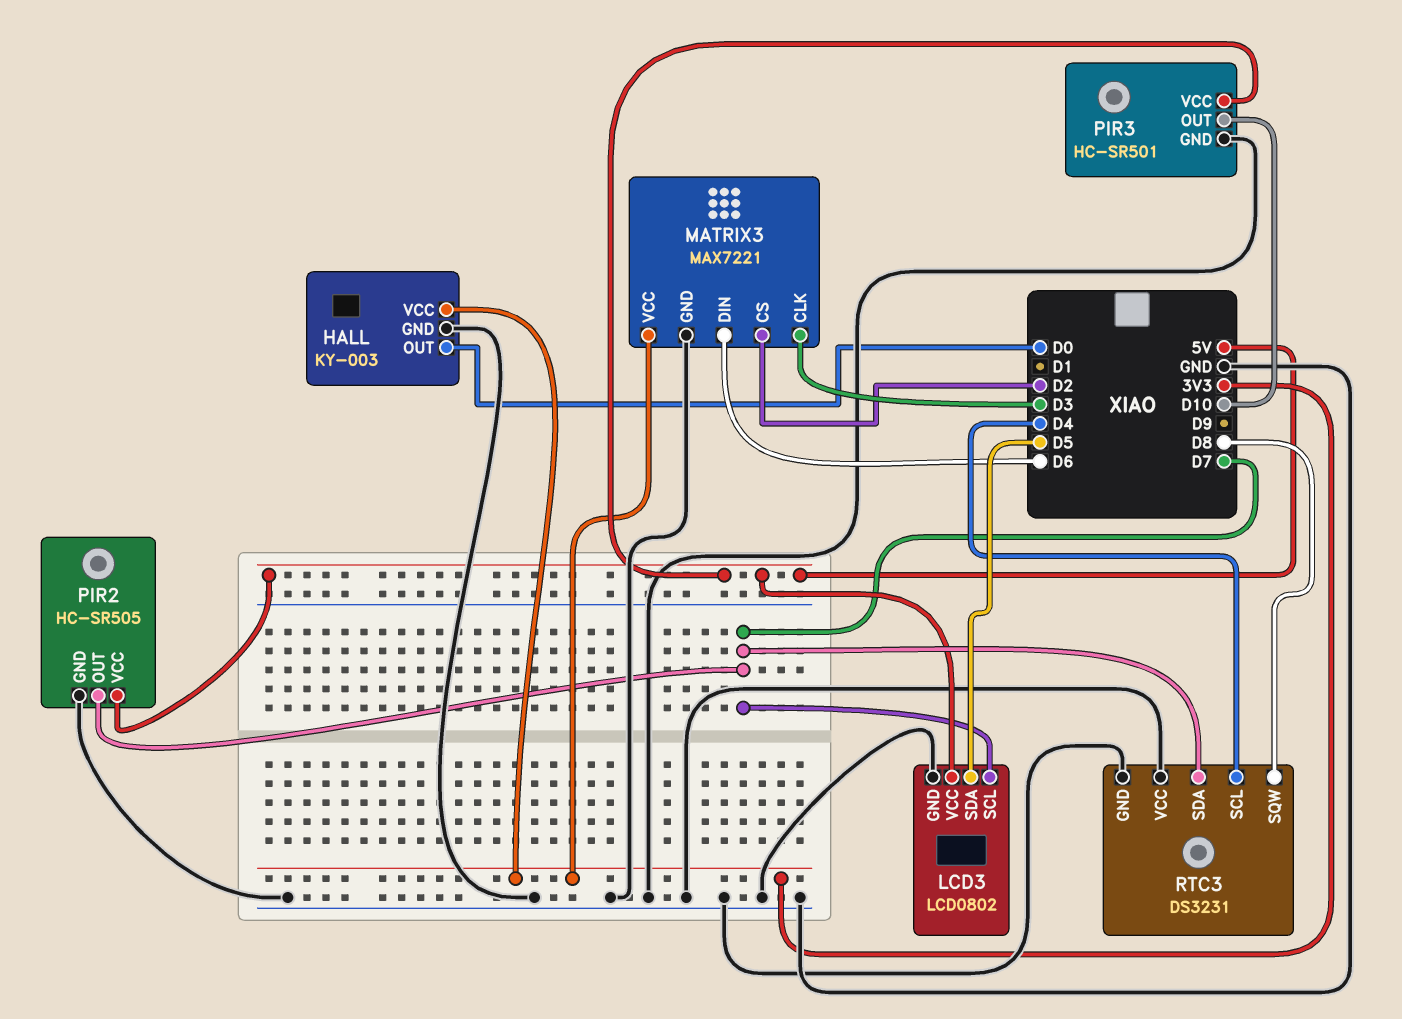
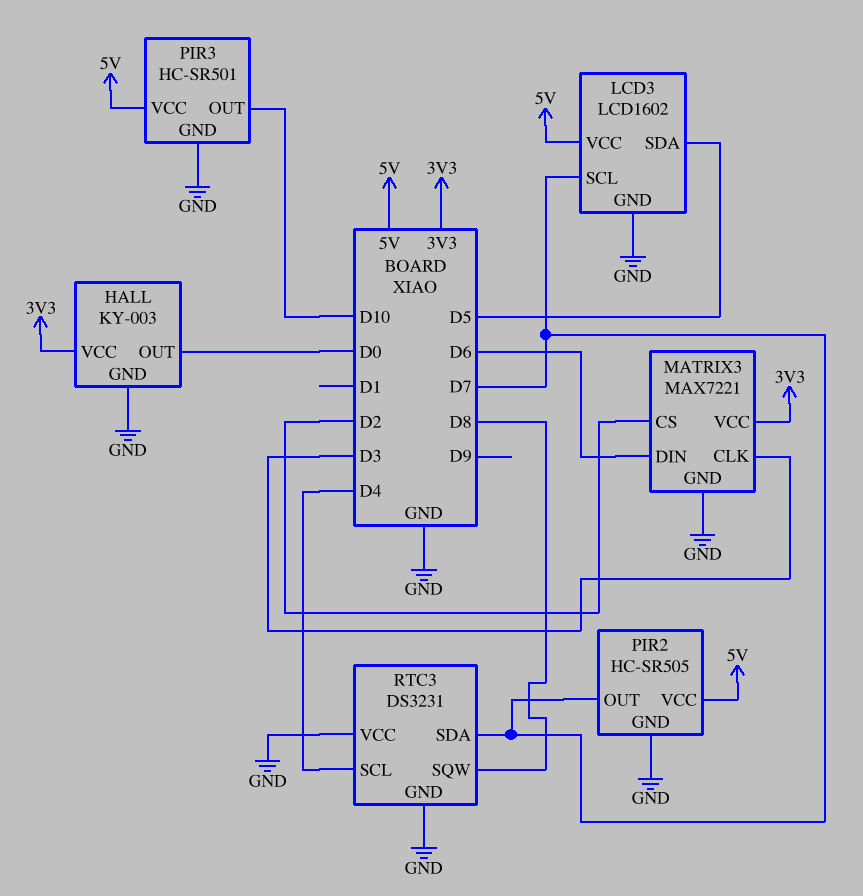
LCD3: LCD0802 -> LCD1602

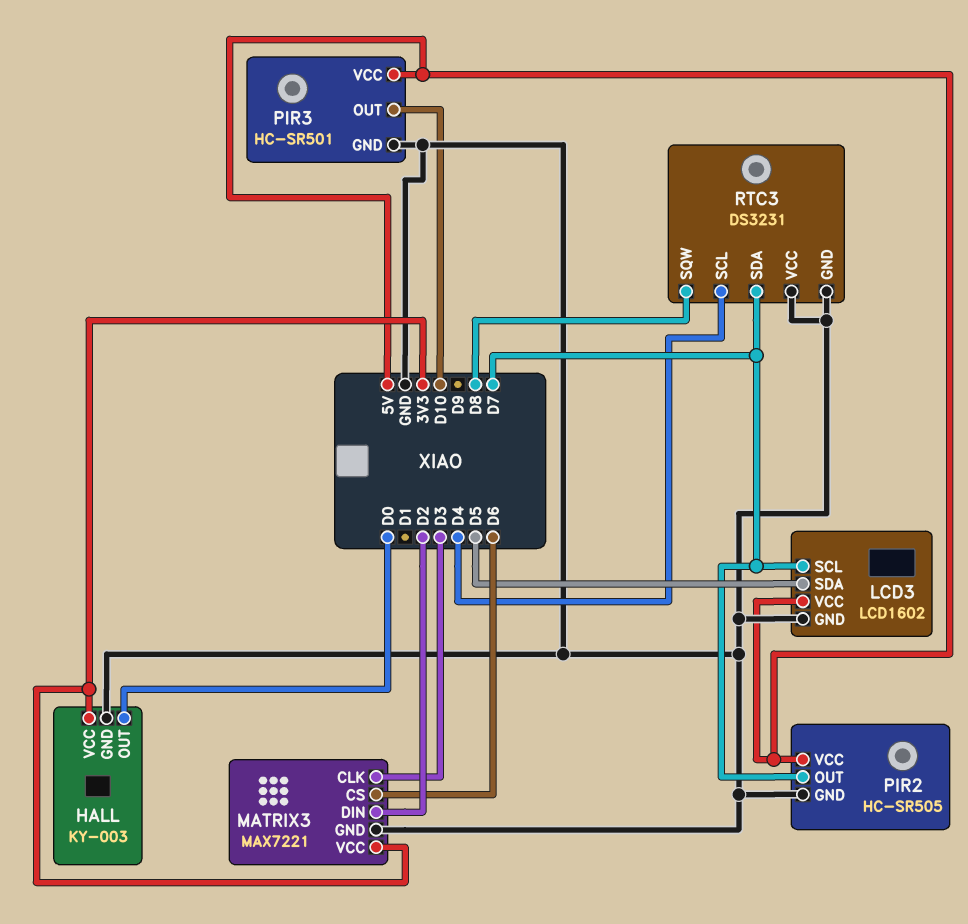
MATRIX3 pin CS: D2 -> D6
MATRIX3 pin DIN: D6 -> D2

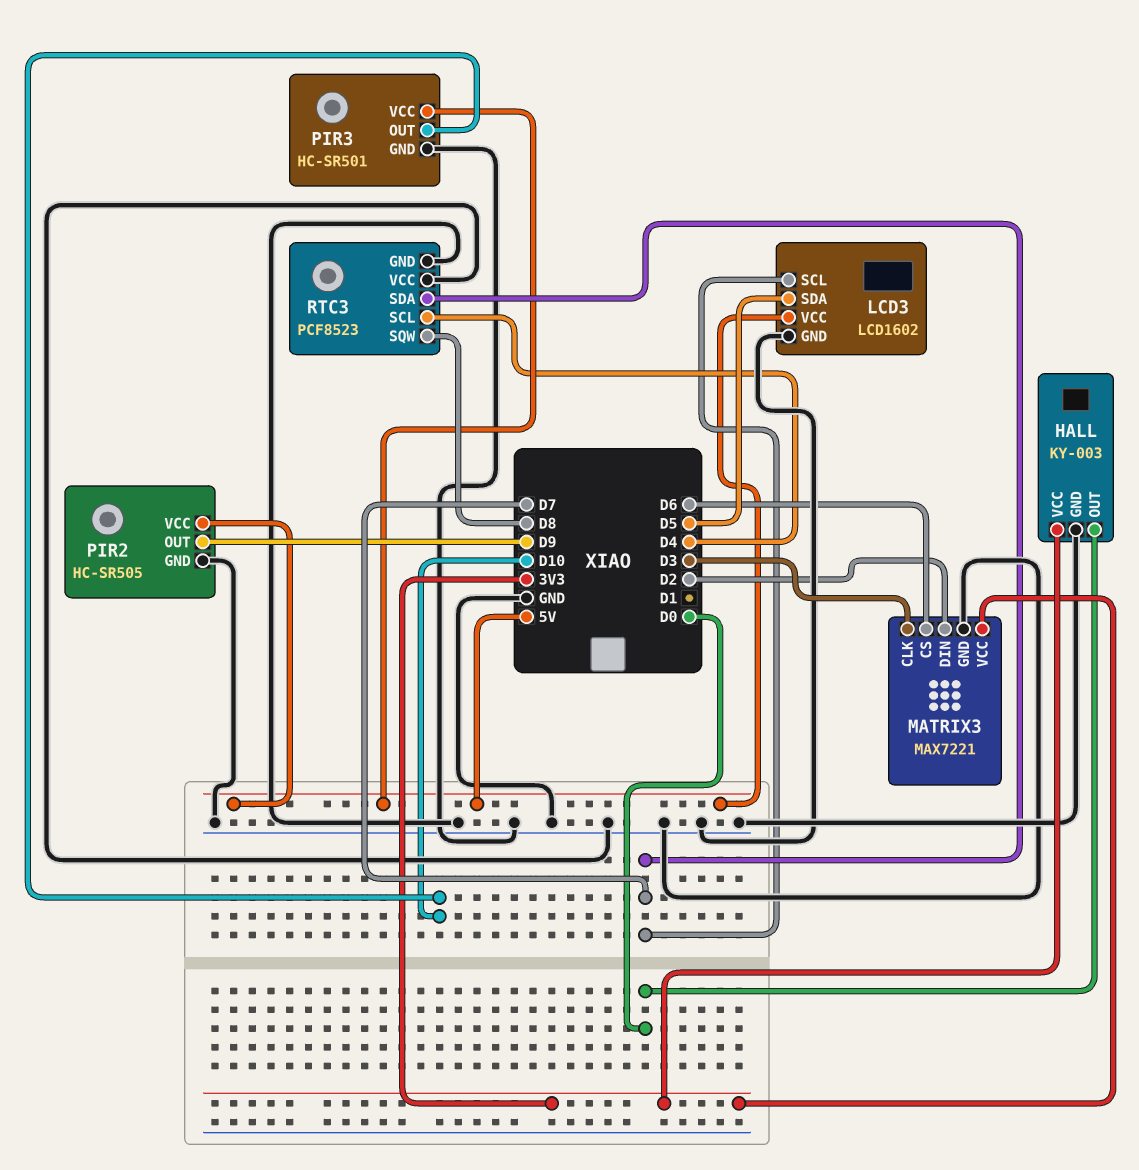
PIR2 pin OUT: D7 -> D9
RTC3: DS3231 -> PCF8523

